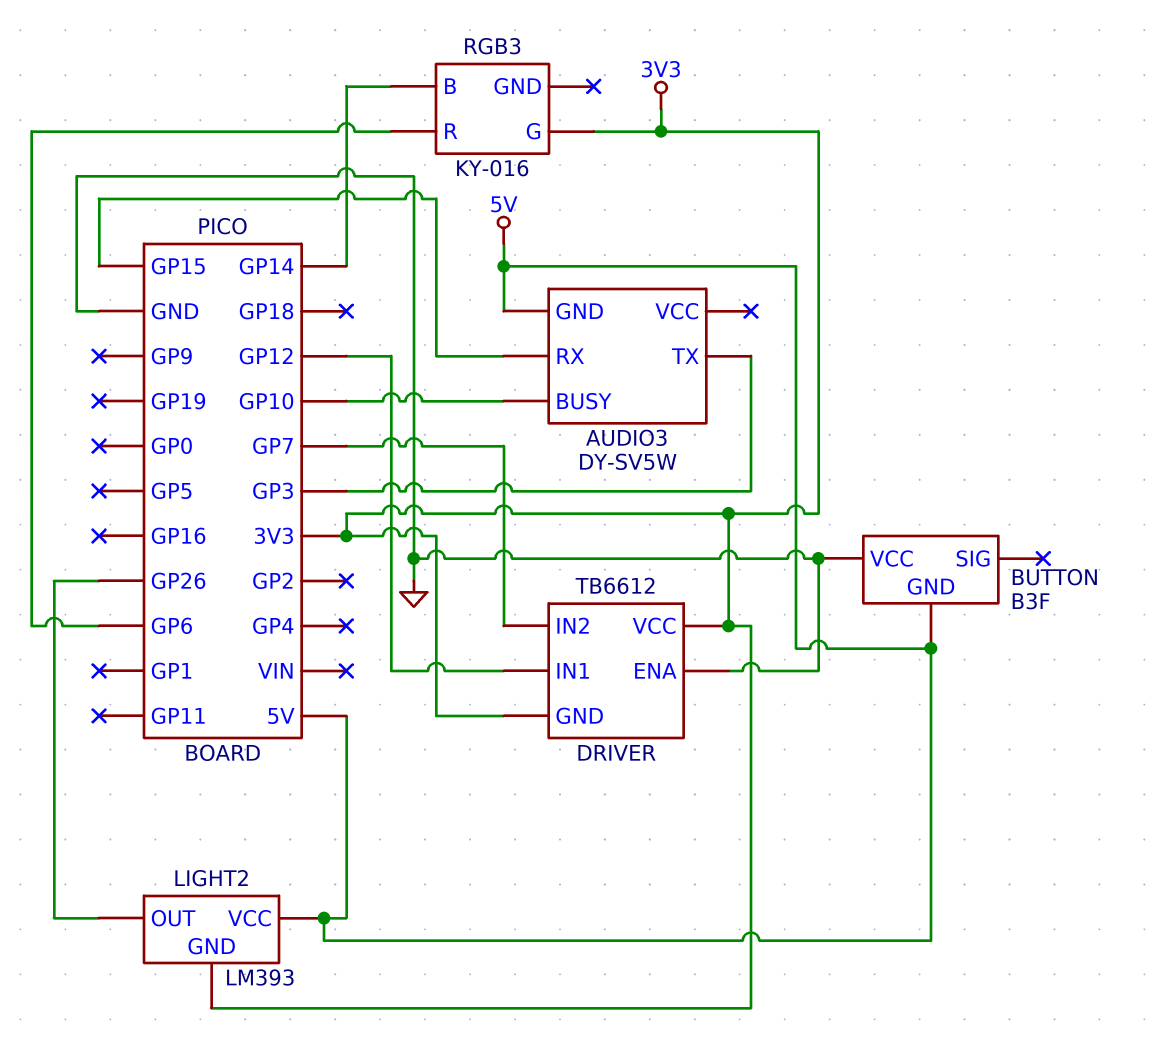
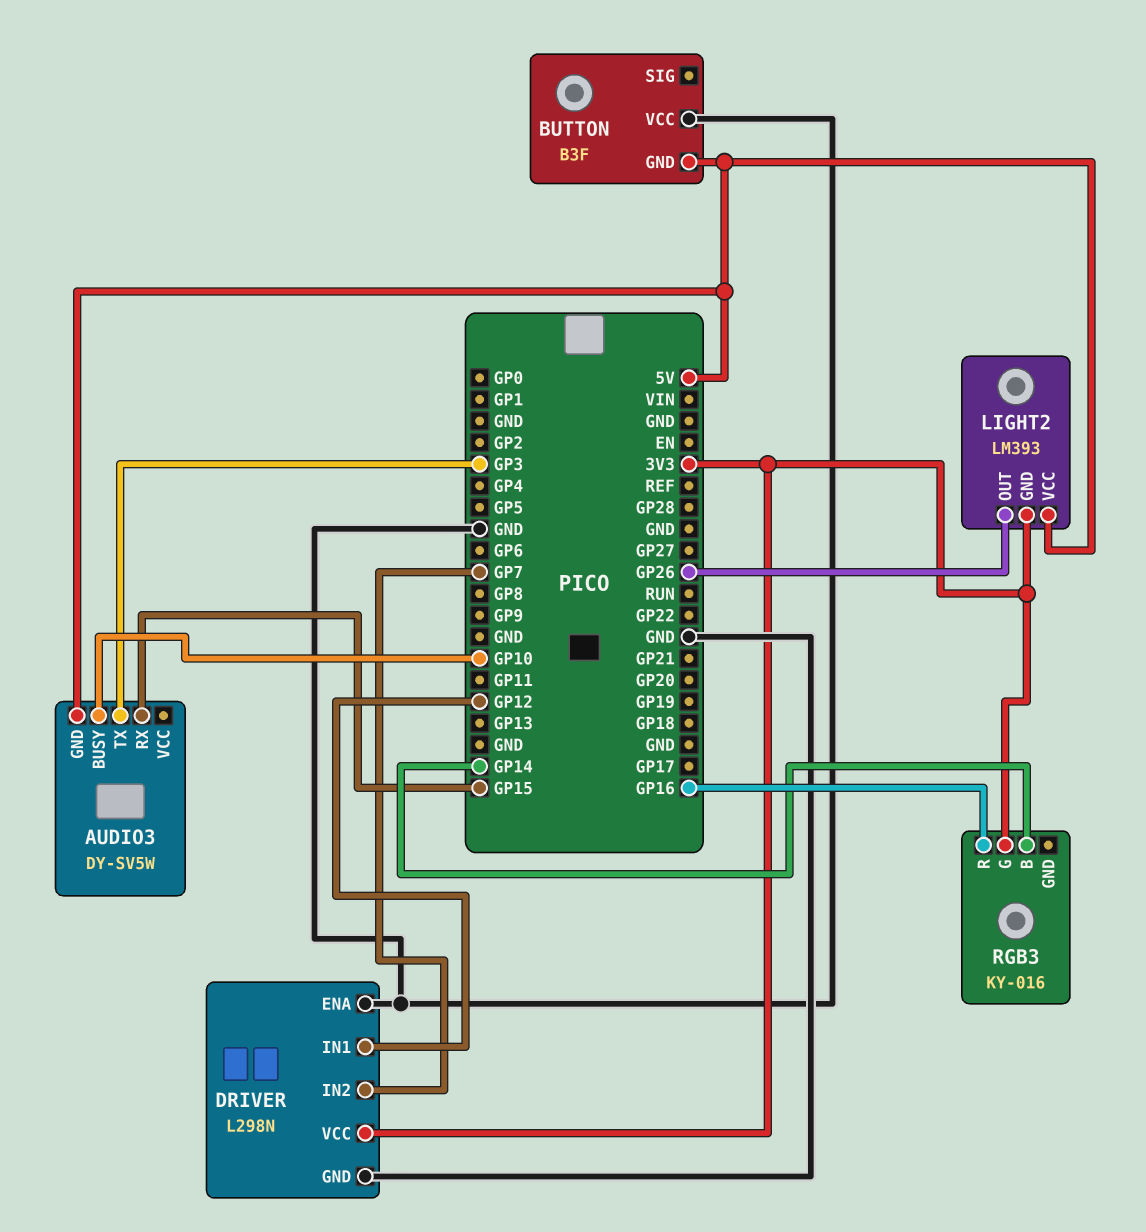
DRIVER: TB6612 -> L298N
DRIVER pin GND: 3V3 -> GND
RGB3 pin R: GP6 -> GP16

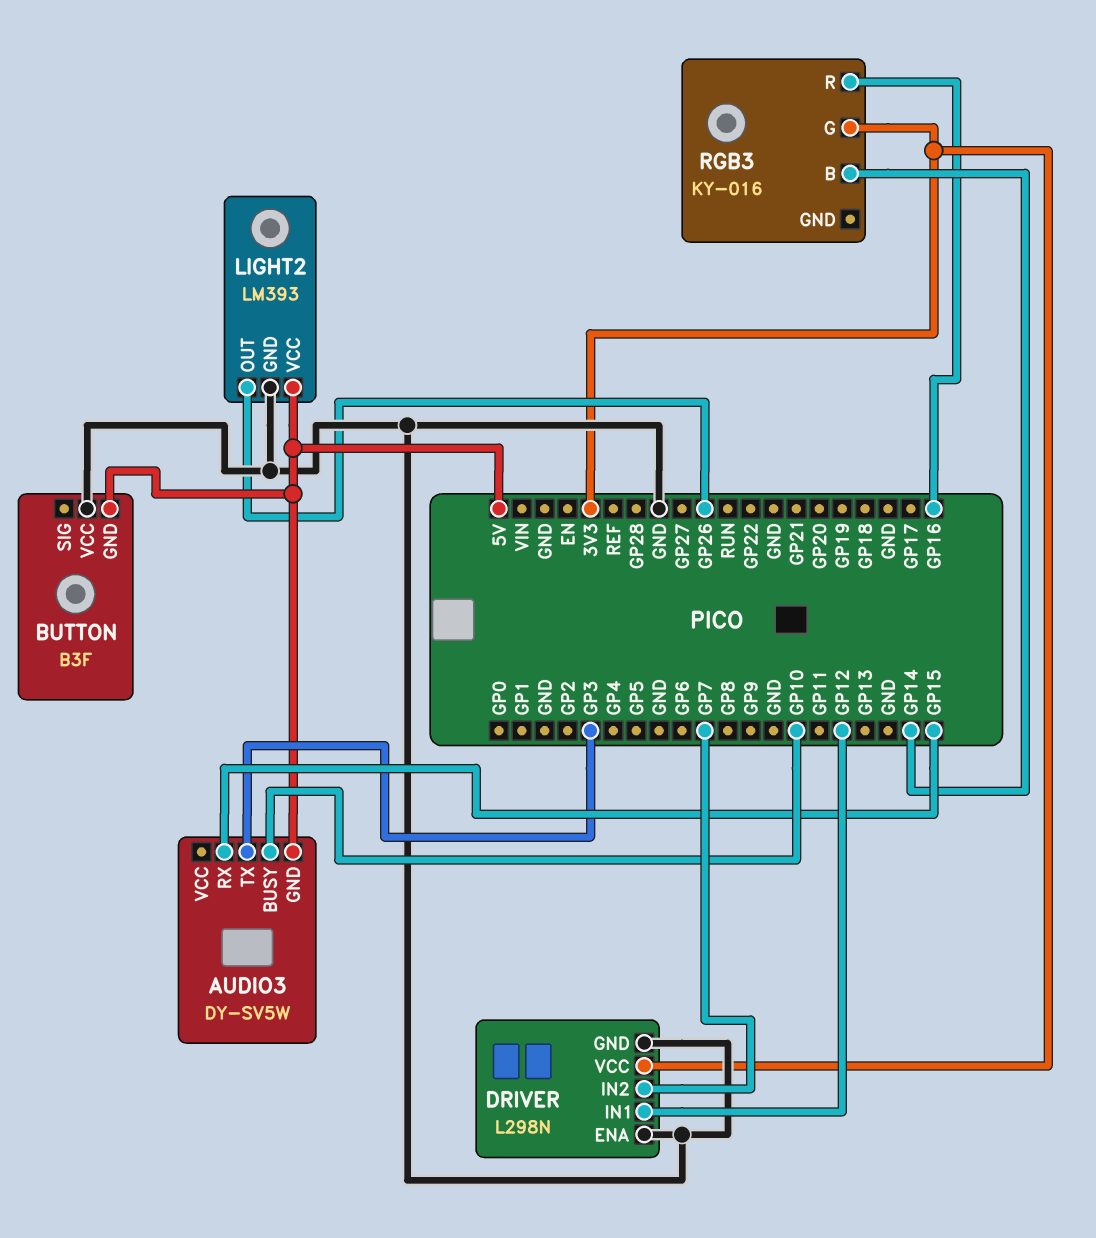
LIGHT2 pin GND: 3V3 -> GND

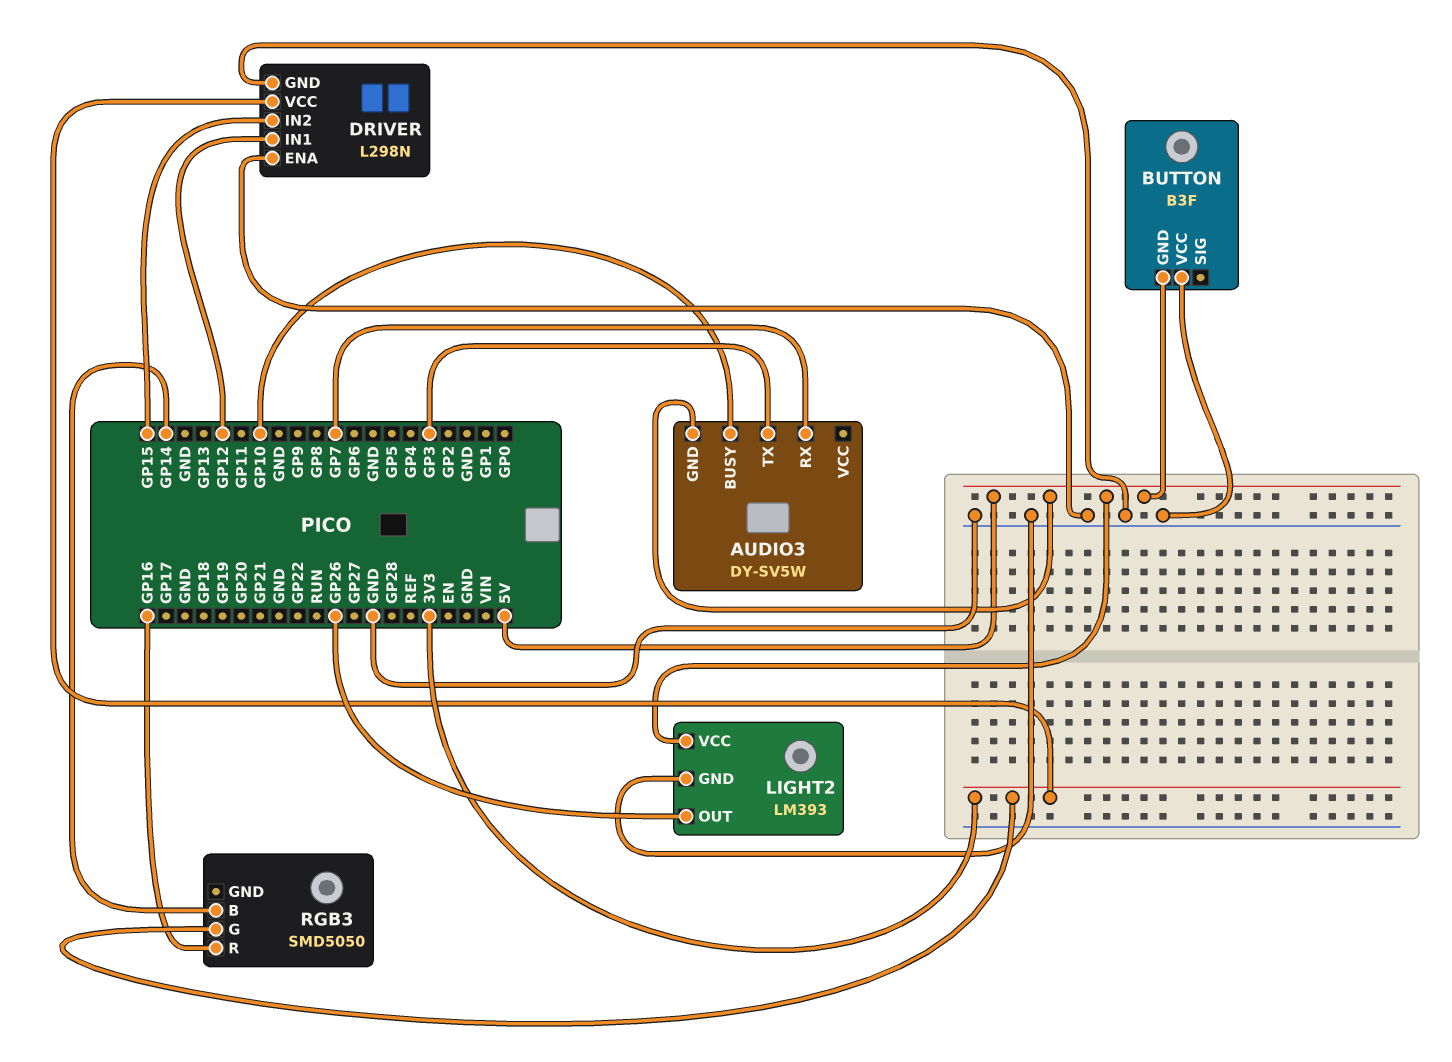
AUDIO3 pin RX: GP15 -> GP7
DRIVER pin IN2: GP7 -> GP15
RGB3: KY-016 -> SMD5050

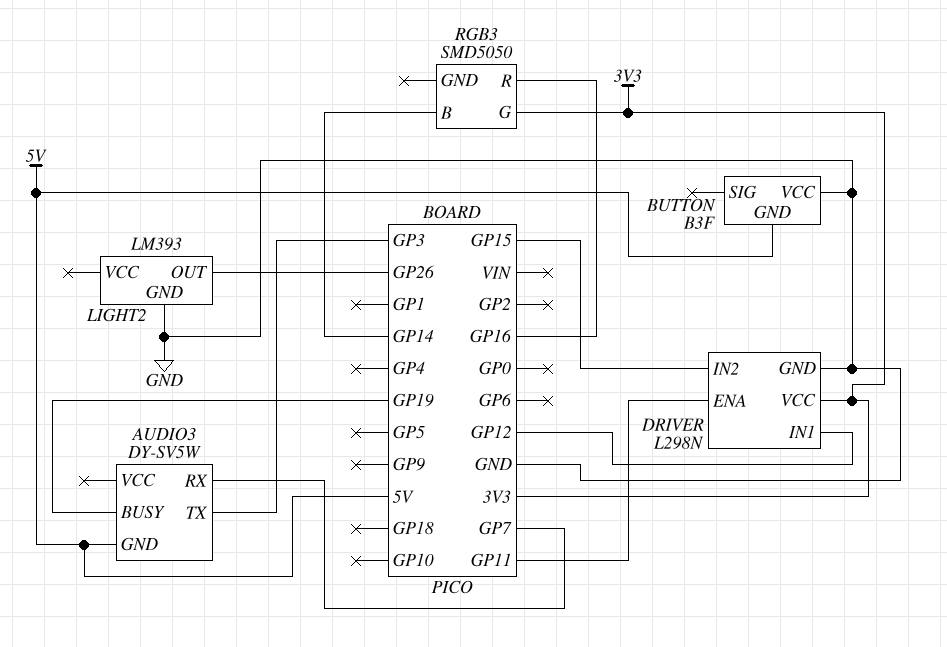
AUDIO3 pin BUSY: GP10 -> GP19
DRIVER pin ENA: GND -> GP11
LIGHT2 pin VCC: 5V -> none

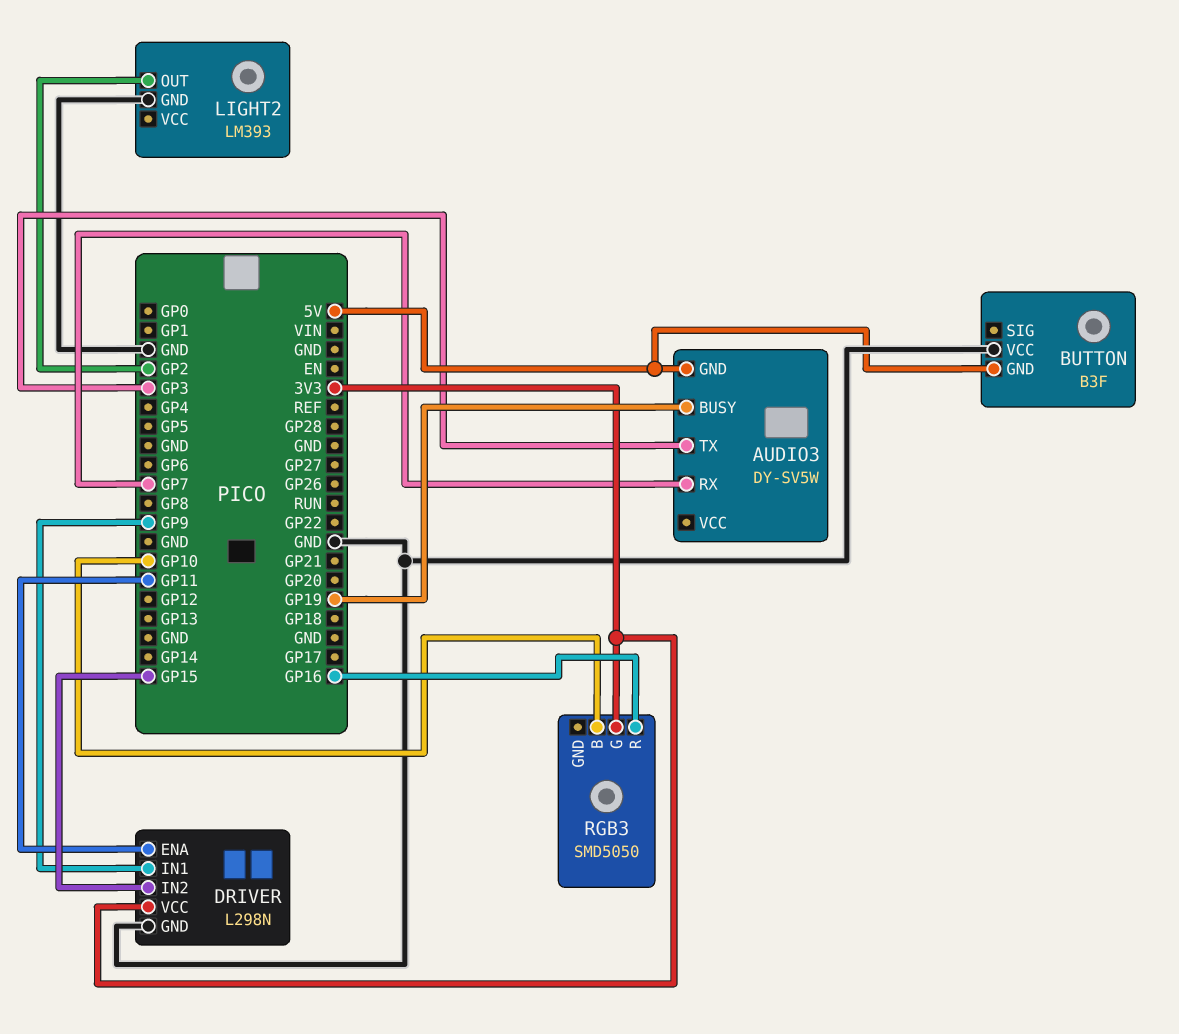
DRIVER pin IN1: GP12 -> GP9
LIGHT2 pin OUT: GP26 -> GP2
RGB3 pin B: GP14 -> GP10

